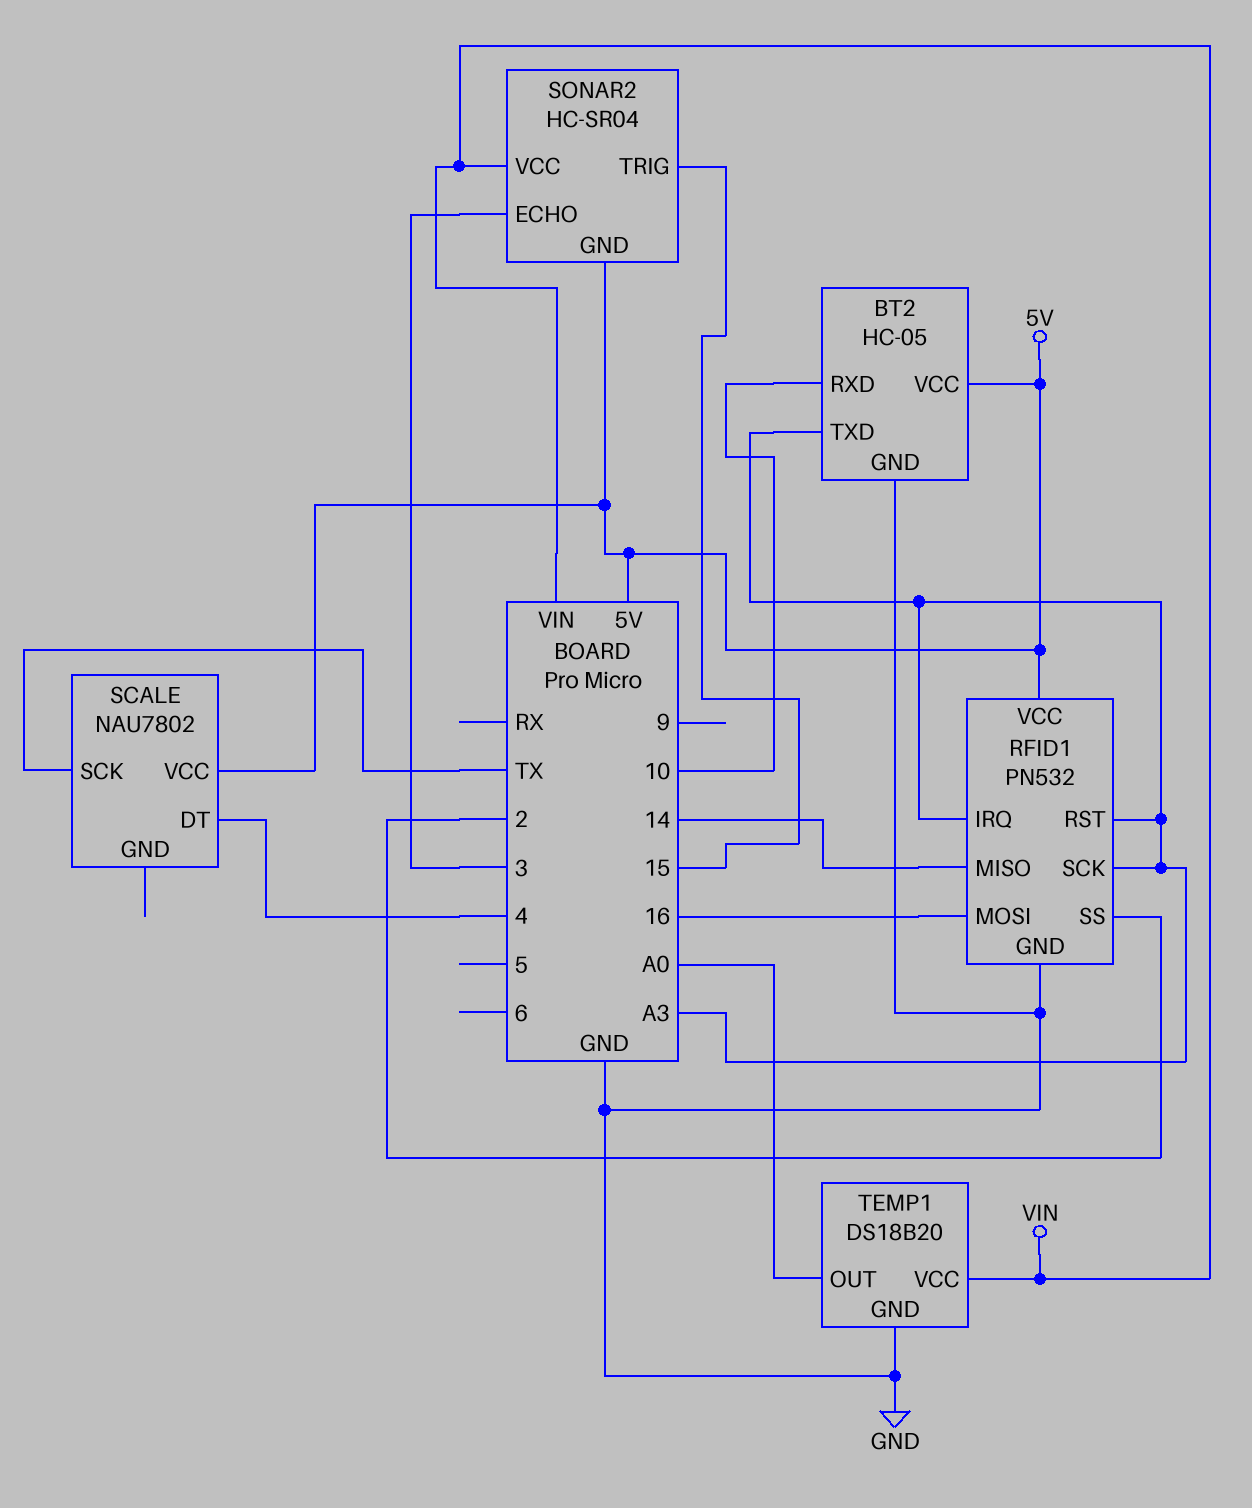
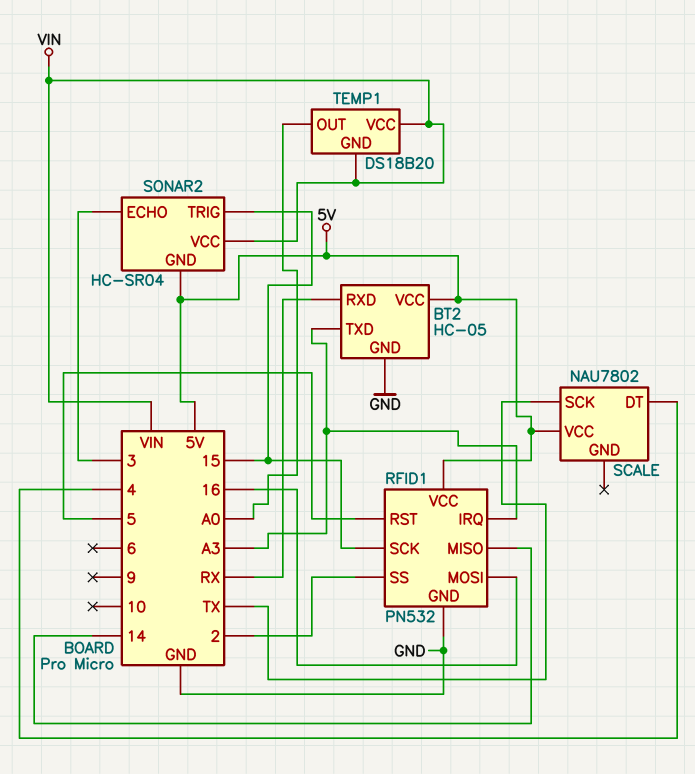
BT2 pin RXD: 10 -> RX
RFID1 pin RST: A3 -> 5
RFID1 pin SCK: A3 -> 15
TEMP1 pin GND: GND -> VIN

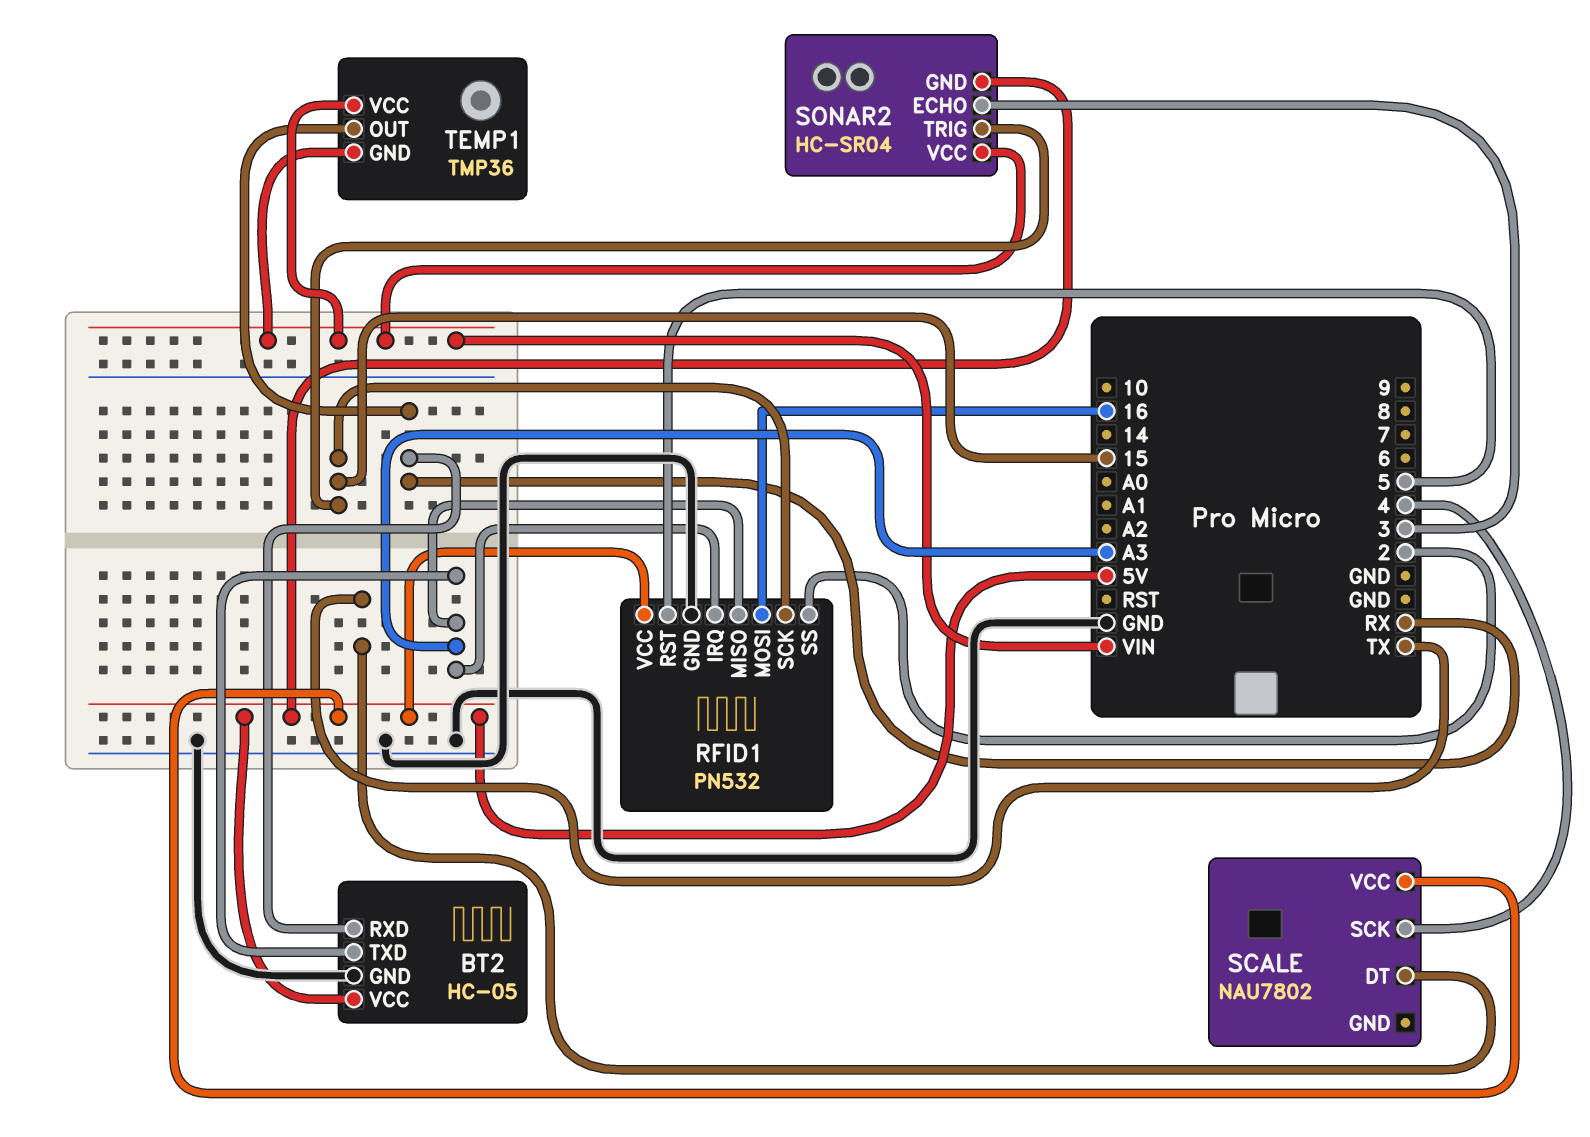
RFID1 pin MISO: 14 -> A3
SCALE pin DT: 4 -> TX
SCALE pin SCK: TX -> 4
TEMP1: DS18B20 -> TMP36
TEMP1 pin OUT: A0 -> RX

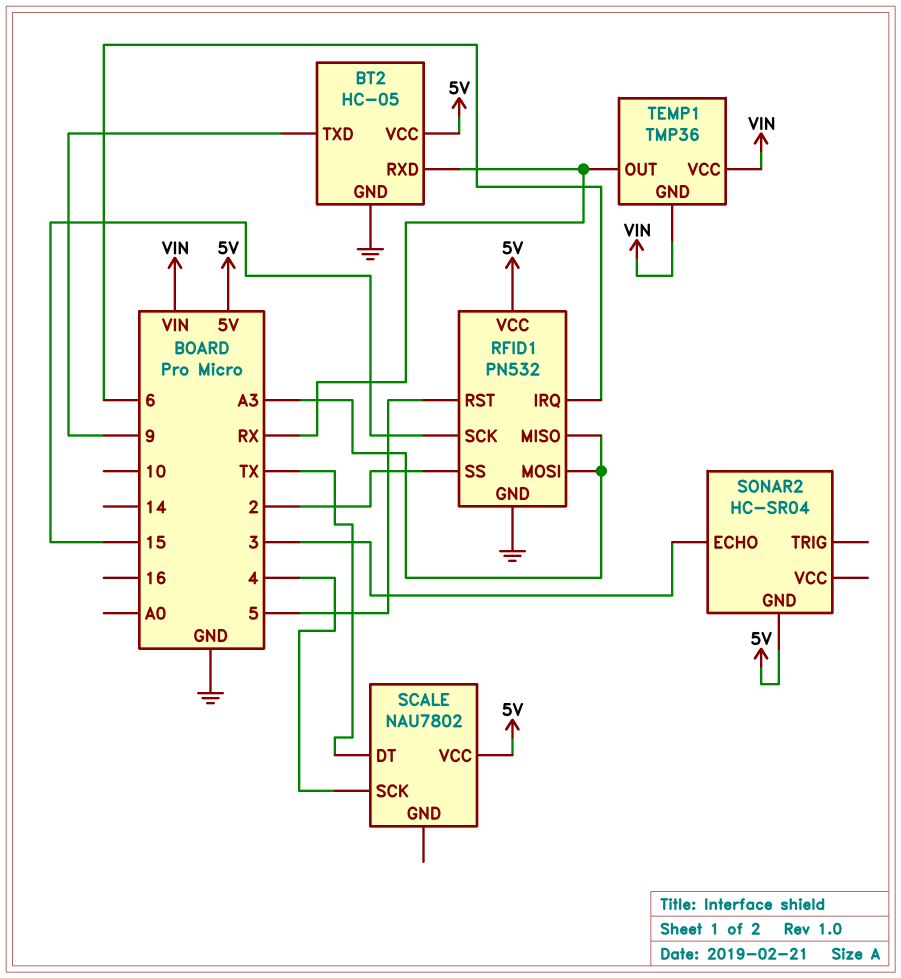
BT2 pin TXD: A3 -> 9
RFID1 pin IRQ: A3 -> 6
RFID1 pin MOSI: 16 -> A3
SONAR2 pin TRIG: 15 -> none
SONAR2 pin VCC: VIN -> none

